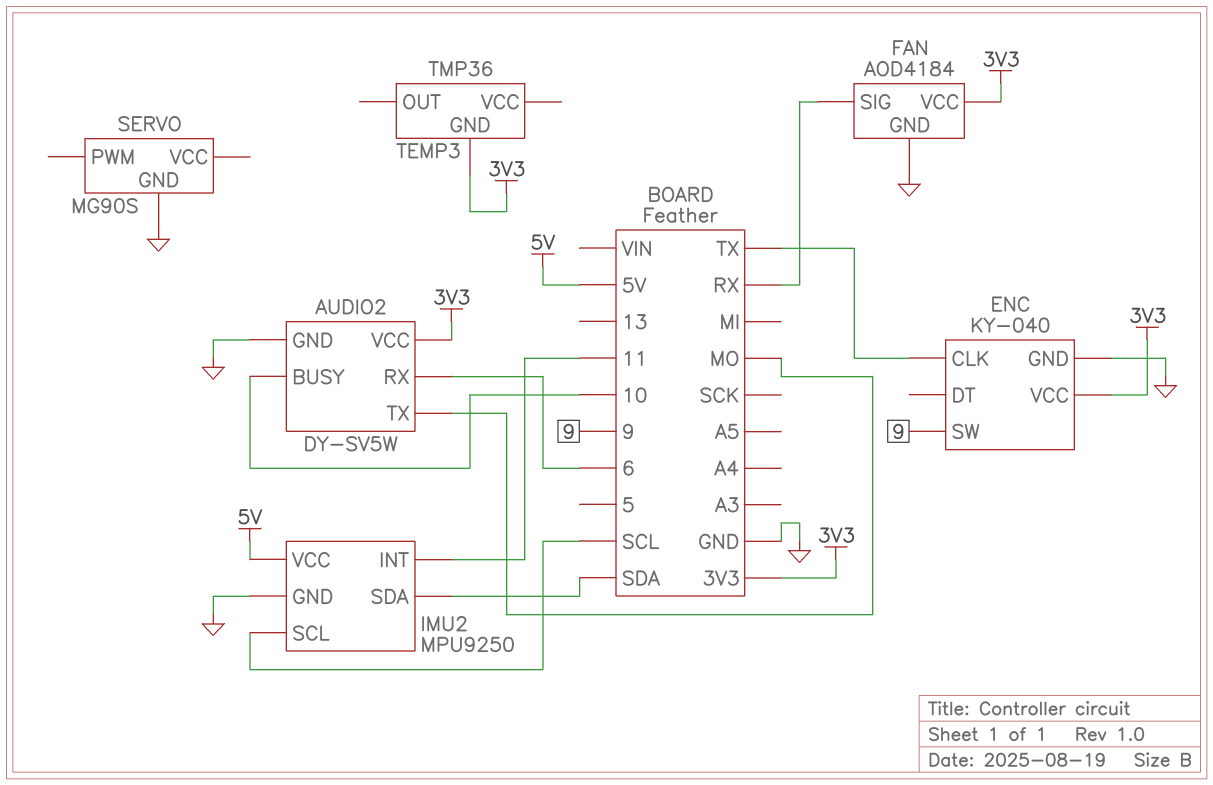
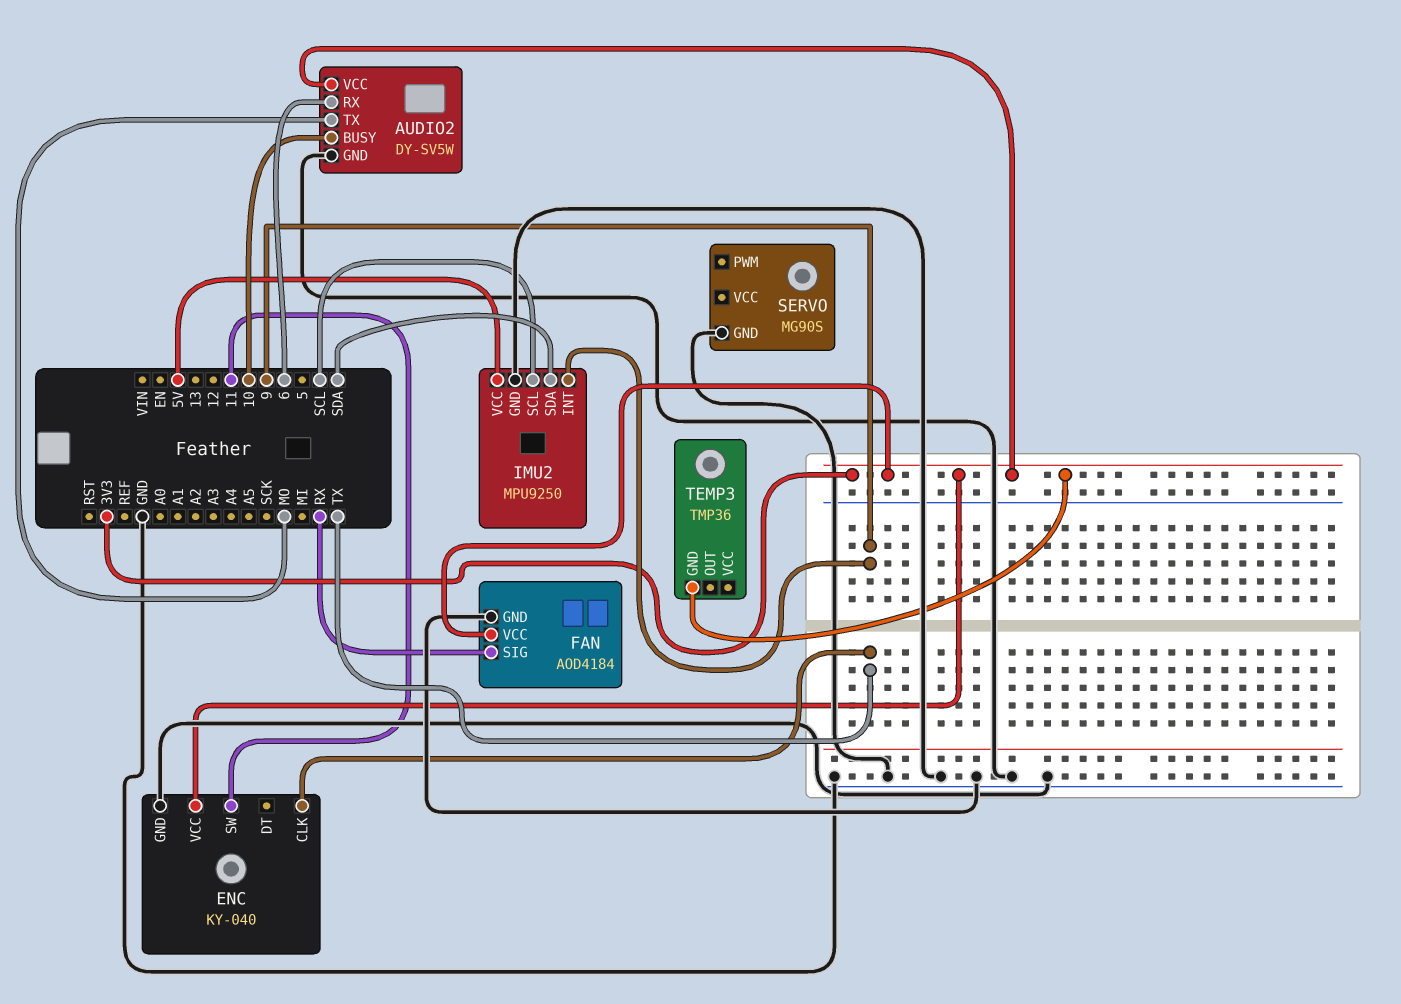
ENC pin SW: 9 -> 11
IMU2 pin INT: 11 -> 9

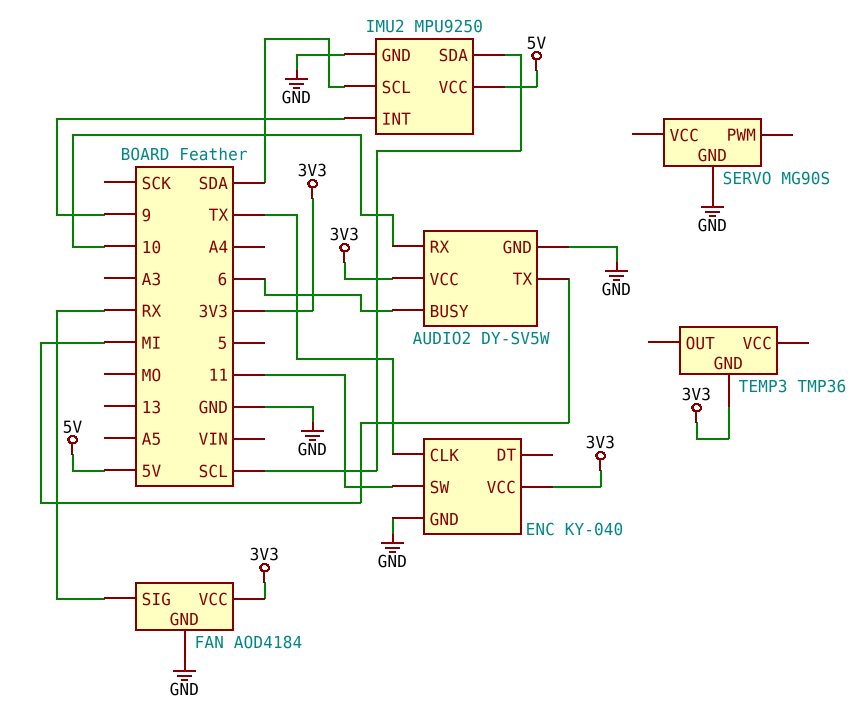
AUDIO2 pin BUSY: 10 -> 6
AUDIO2 pin RX: 6 -> 10
AUDIO2 pin TX: MO -> MI
IMU2 pin SCL: SCL -> SDA
IMU2 pin SDA: SDA -> SCL

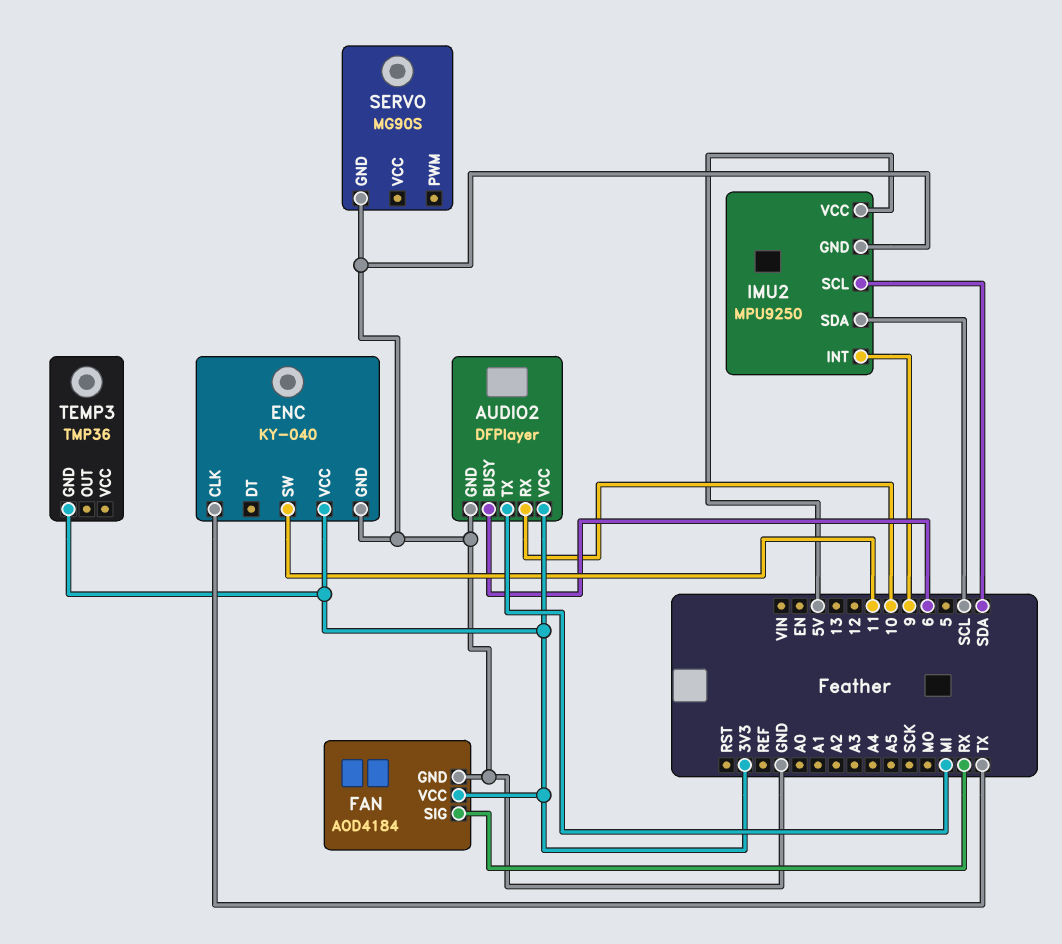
AUDIO2: DY-SV5W -> DFPlayer

